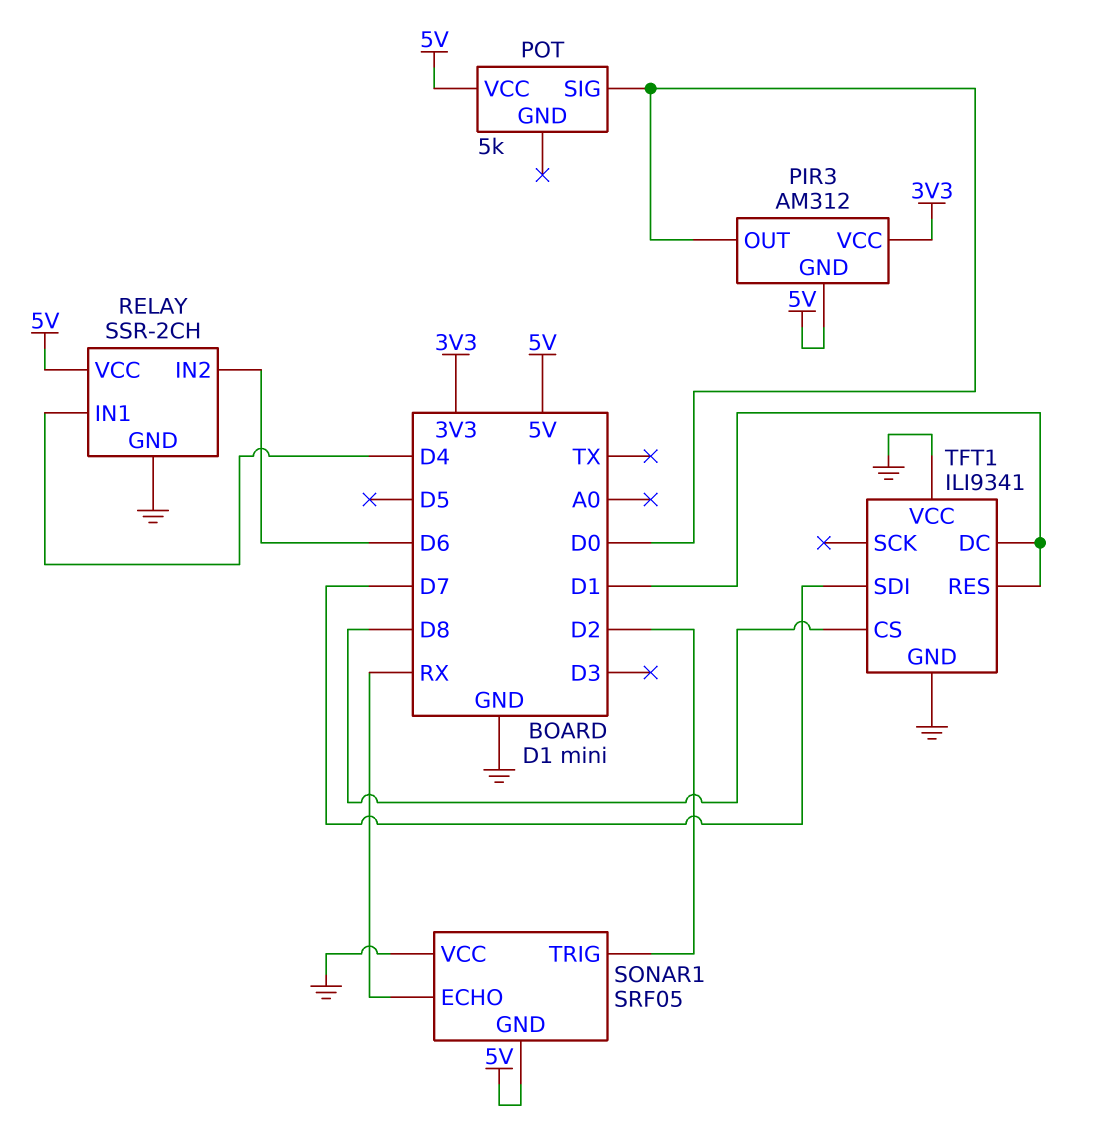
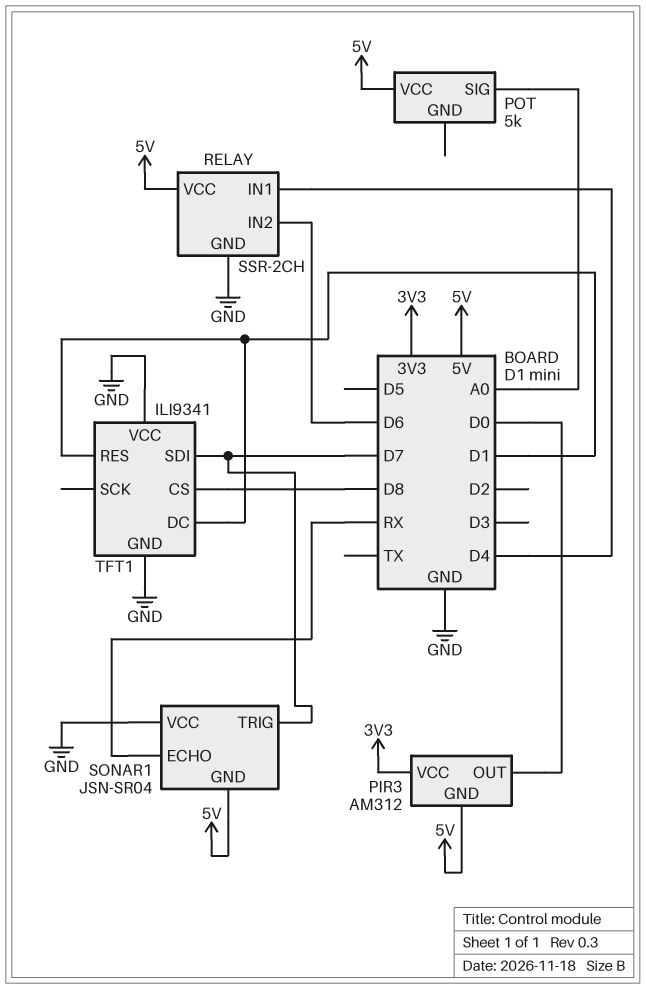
POT pin SIG: D0 -> A0
SONAR1: SRF05 -> JSN-SR04
SONAR1 pin TRIG: D2 -> D7

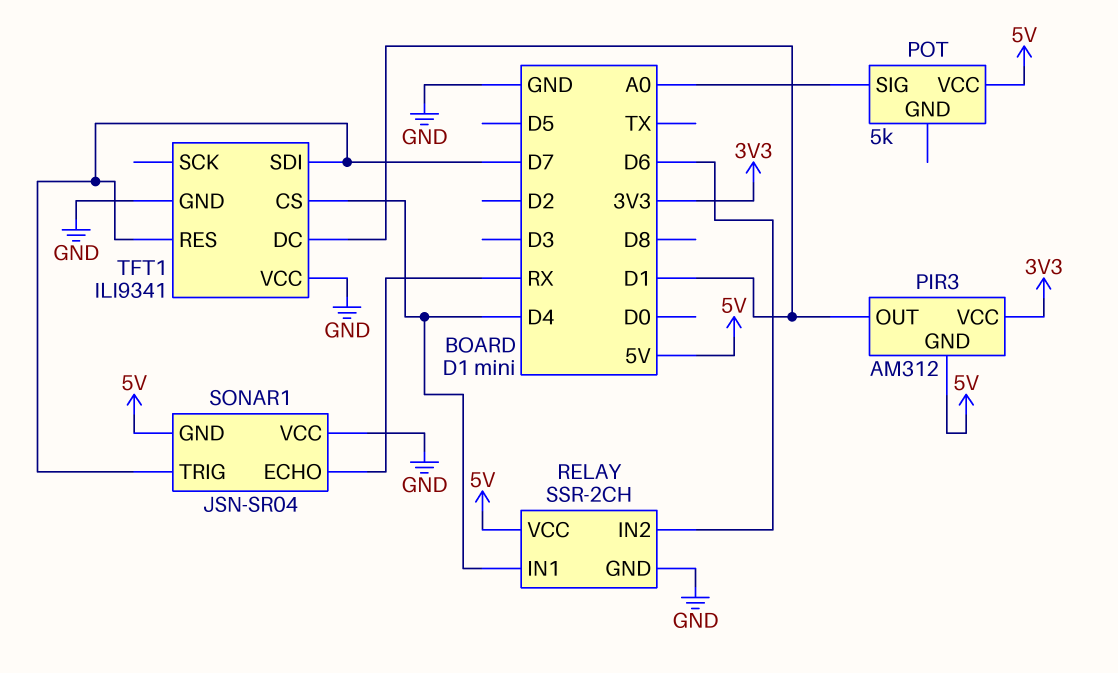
PIR3 pin OUT: D0 -> D1
TFT1 pin CS: D8 -> D4
TFT1 pin RES: D1 -> D7

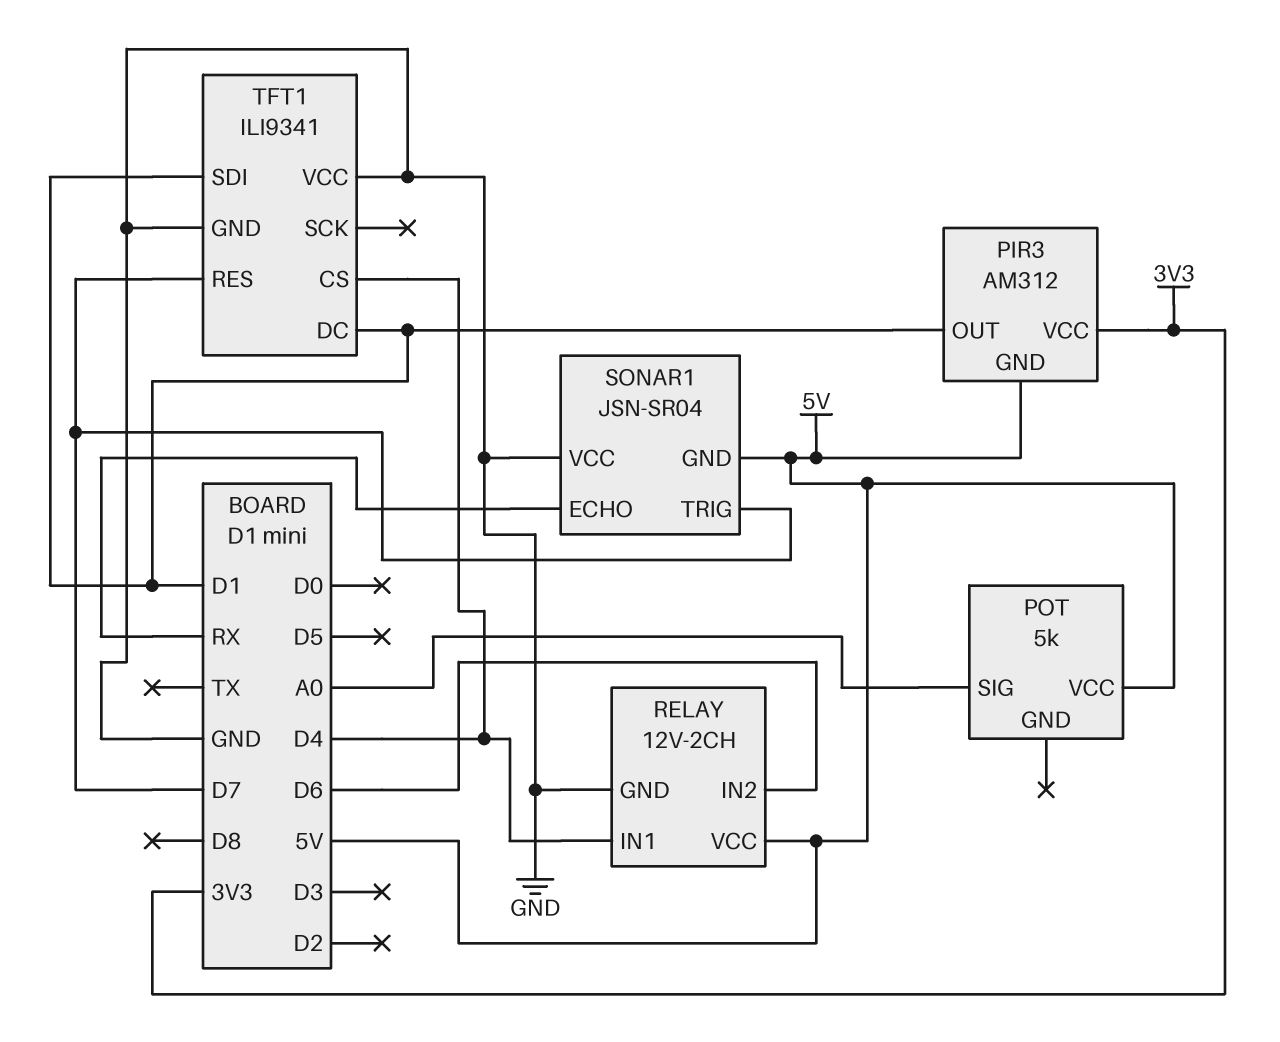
RELAY: SSR-2CH -> 12V-2CH
TFT1 pin SDI: D7 -> D1

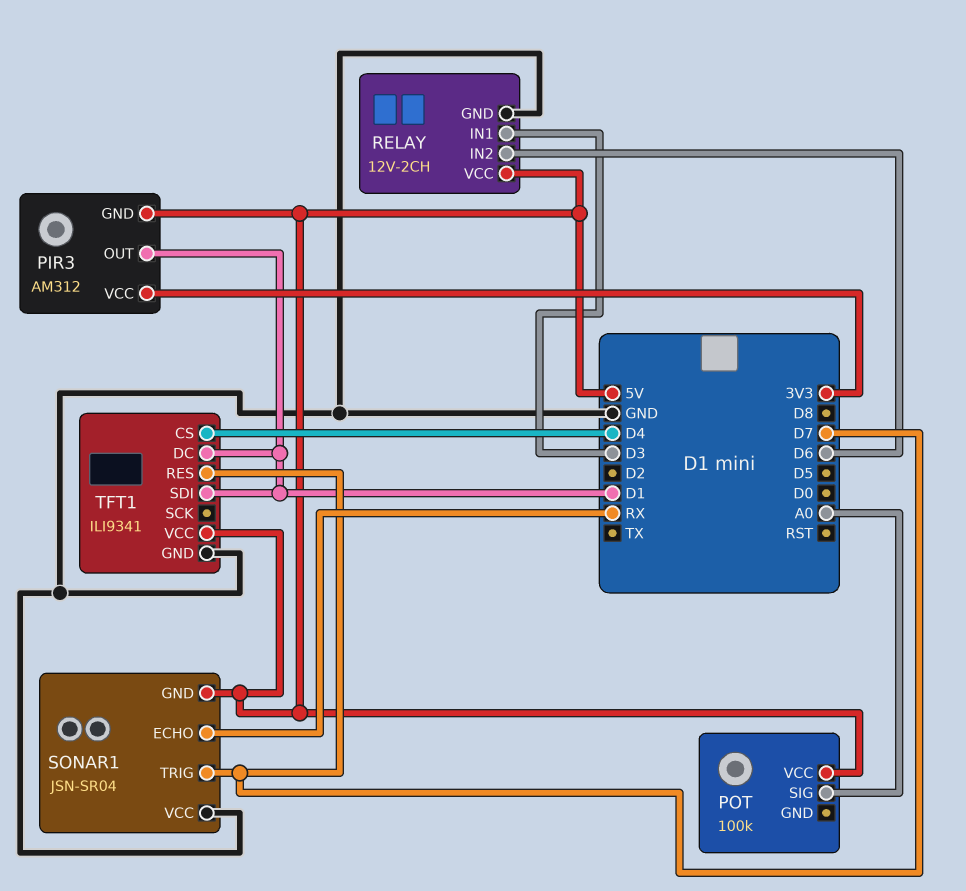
POT: 5k -> 100k
RELAY pin IN1: D4 -> D3
TFT1 pin VCC: GND -> 5V

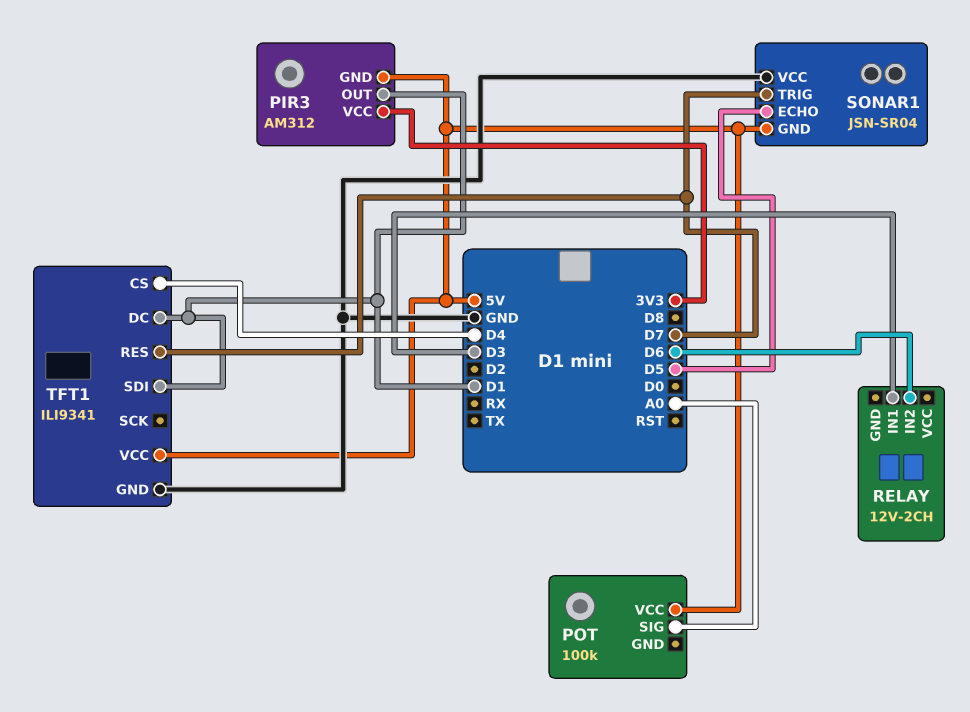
RELAY pin GND: GND -> none
RELAY pin VCC: 5V -> none
SONAR1 pin ECHO: RX -> D5

